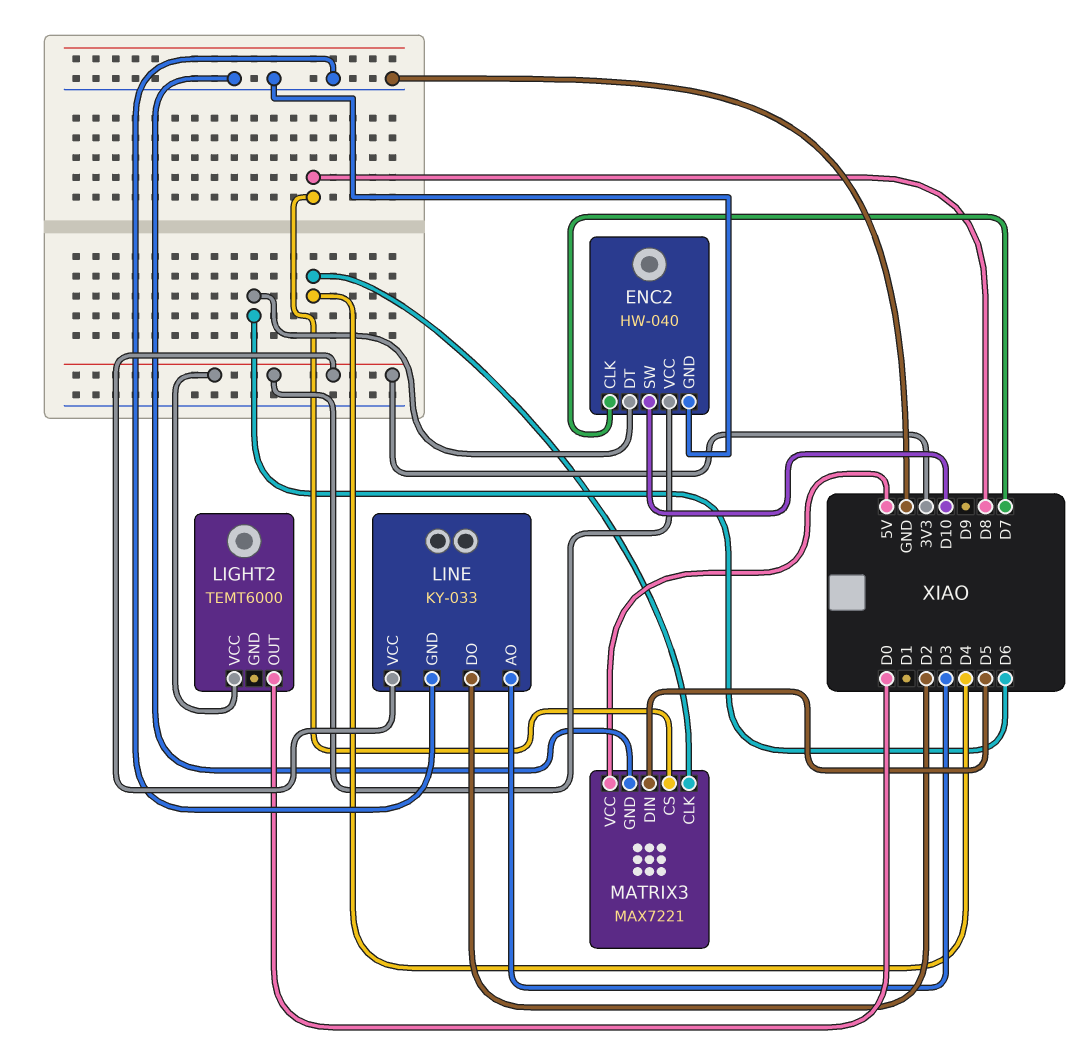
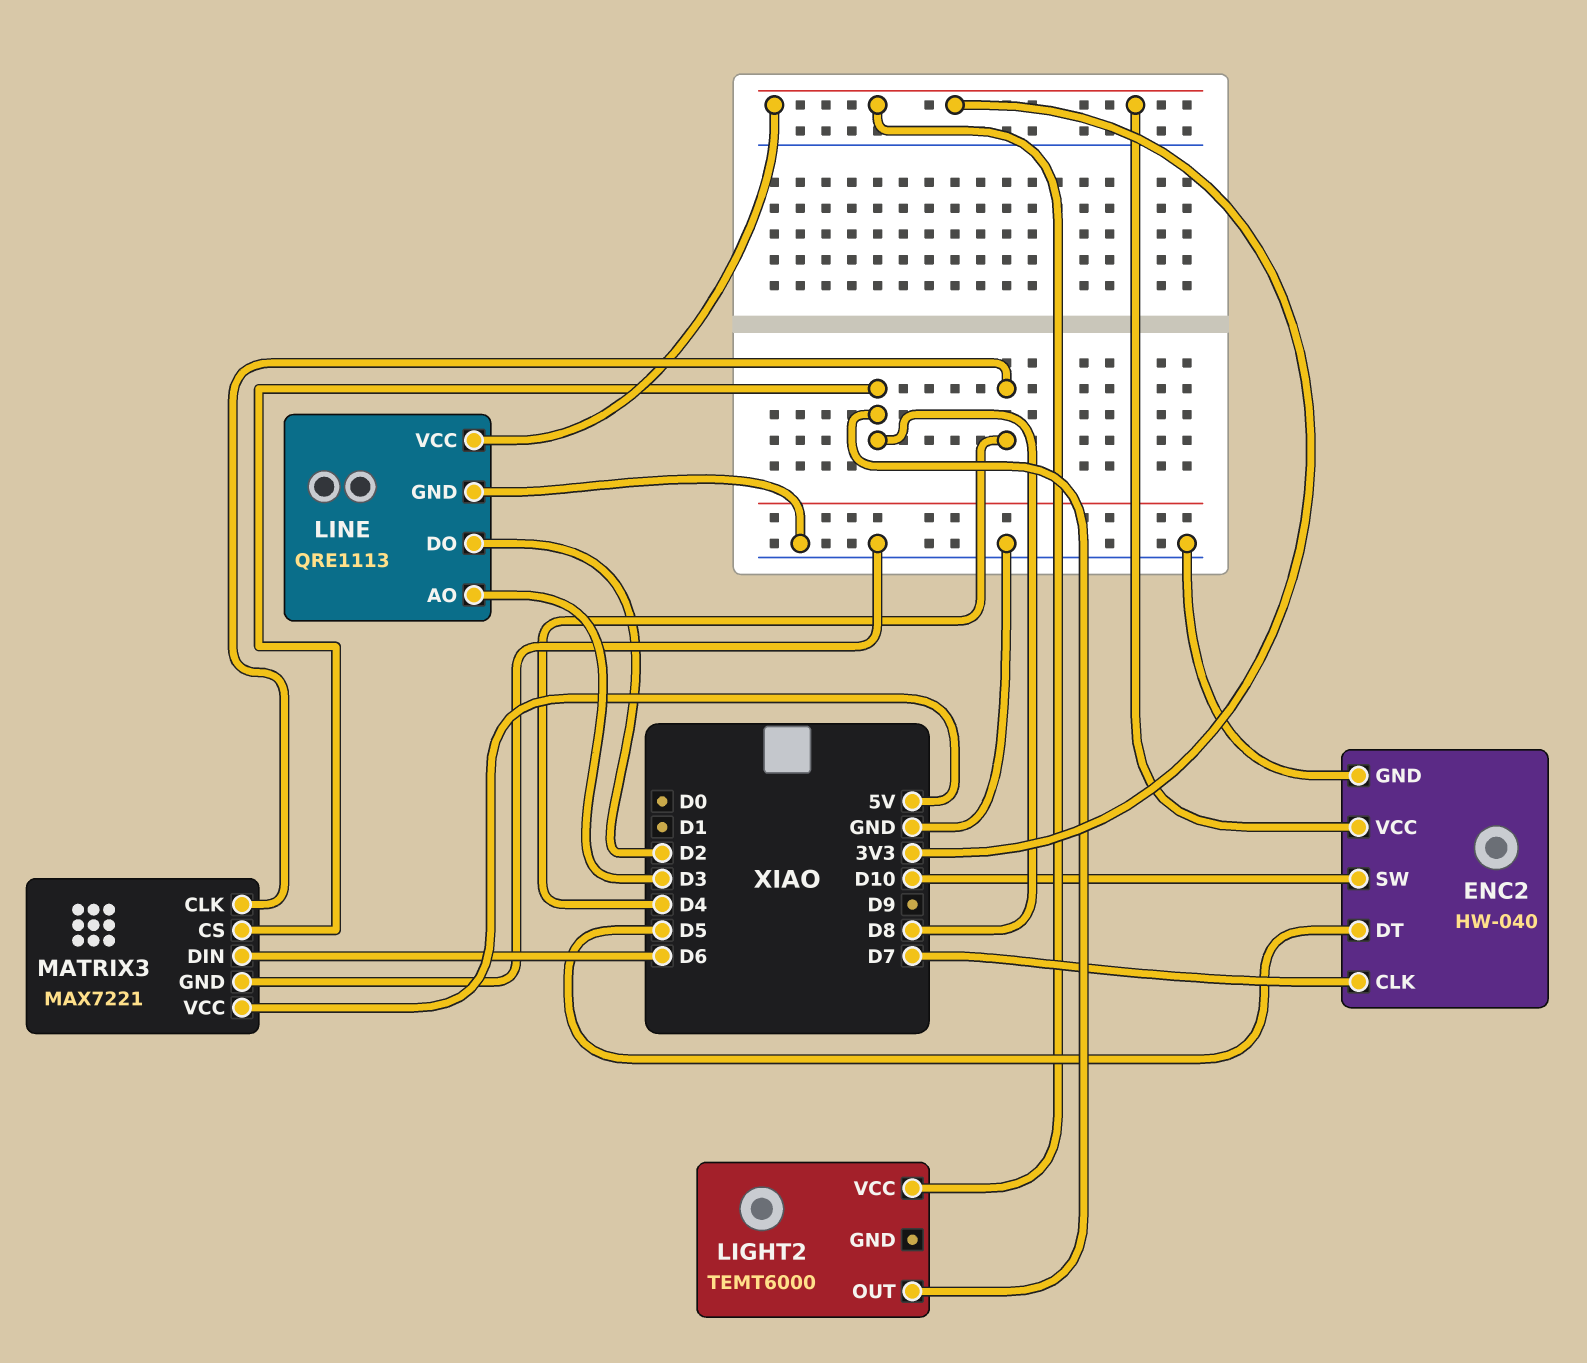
ENC2 pin DT: D6 -> D5
LIGHT2 pin OUT: D0 -> D8
LINE: KY-033 -> QRE1113
MATRIX3 pin DIN: D5 -> D6

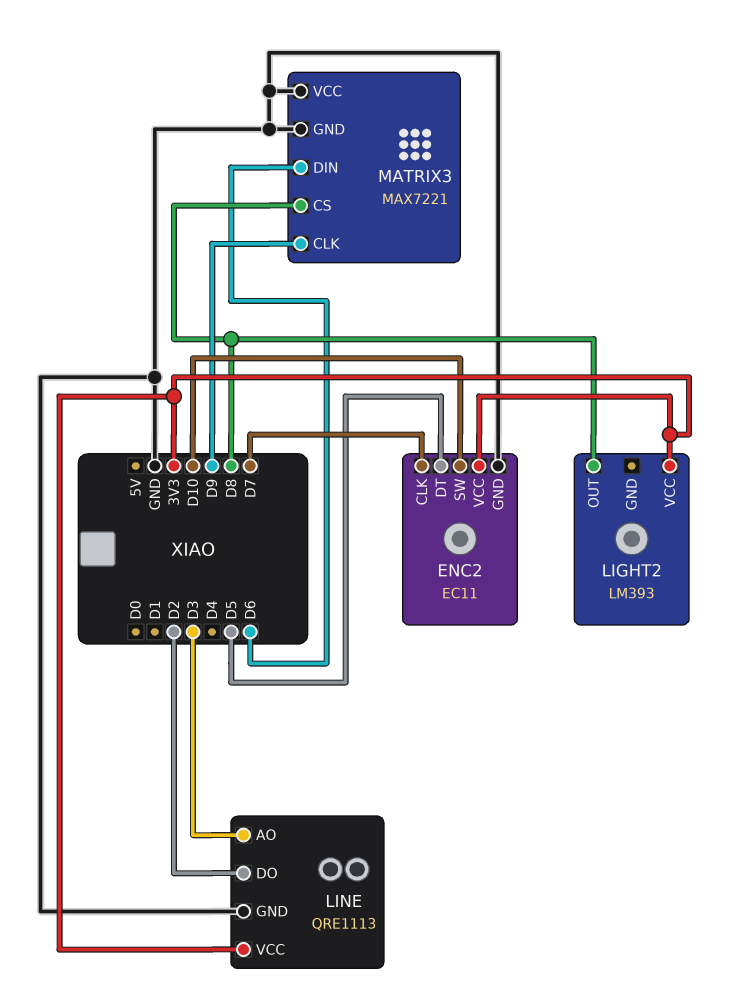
ENC2: HW-040 -> EC11
LIGHT2: TEMT6000 -> LM393
MATRIX3 pin CLK: D4 -> D9
MATRIX3 pin VCC: 5V -> GND

